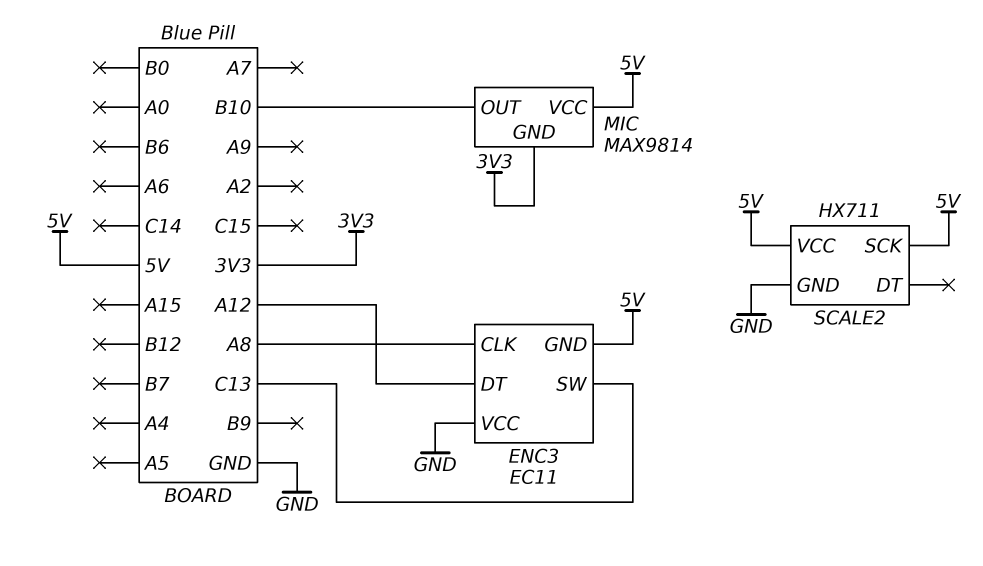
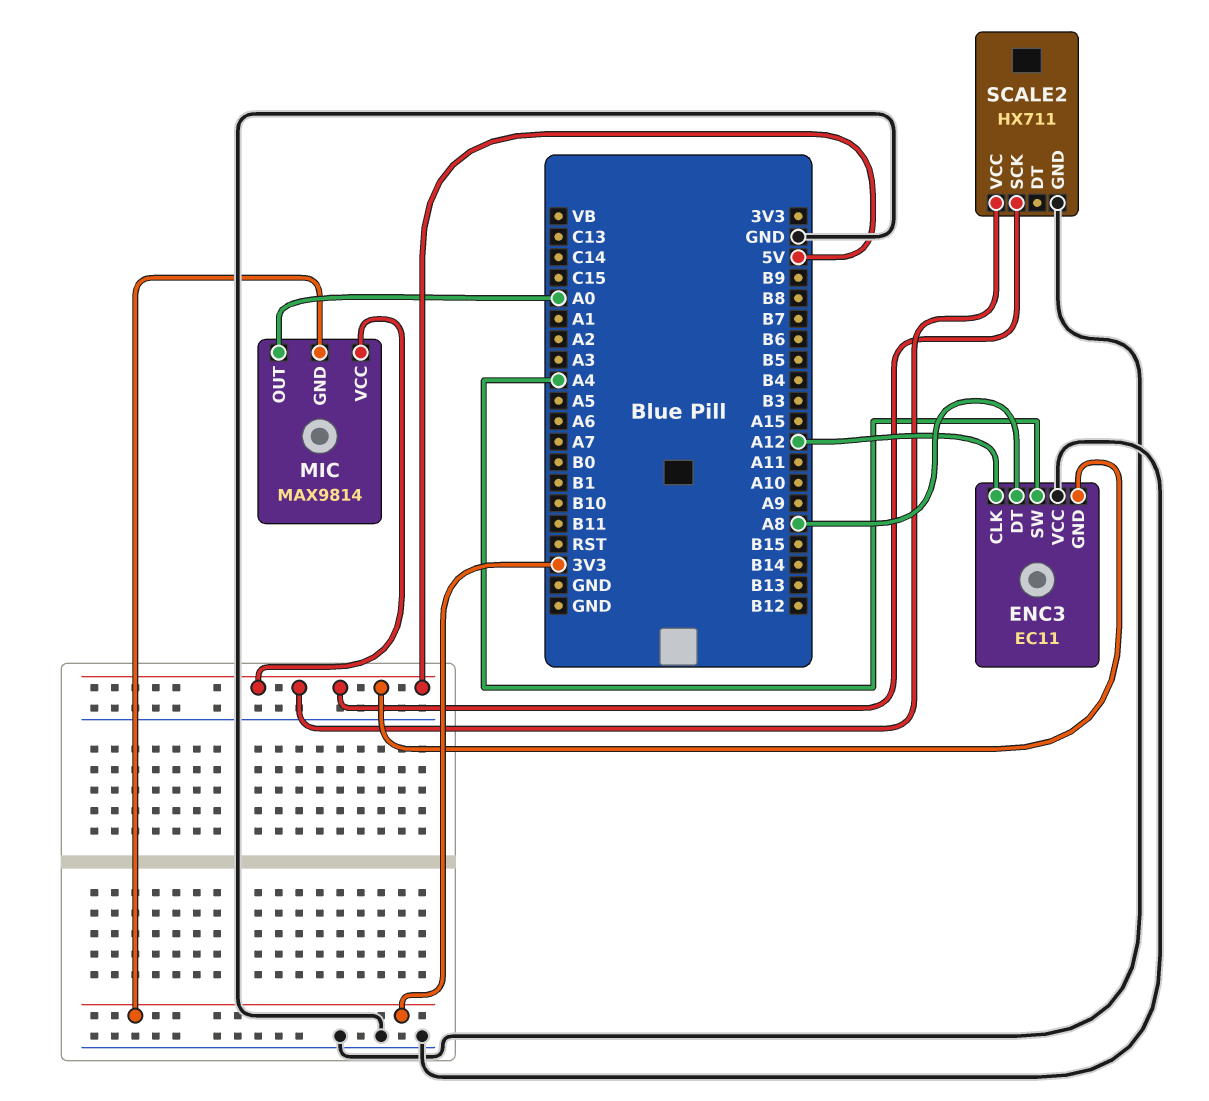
ENC3 pin CLK: A8 -> A12
ENC3 pin DT: A12 -> A8
ENC3 pin SW: C13 -> A4
MIC pin OUT: B10 -> A0

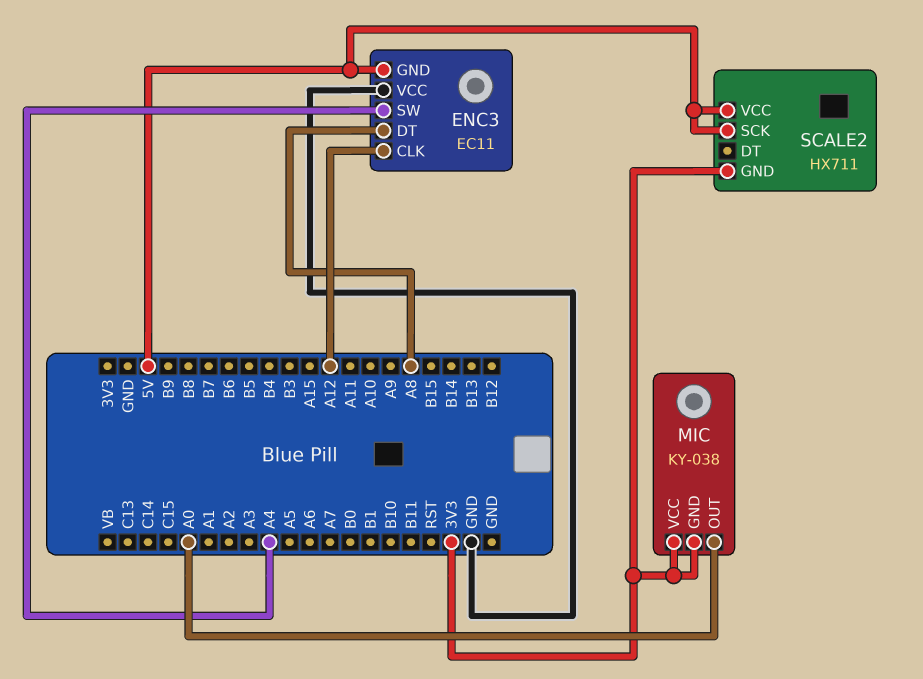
MIC: MAX9814 -> KY-038
MIC pin VCC: 5V -> 3V3
SCALE2 pin GND: GND -> 3V3

